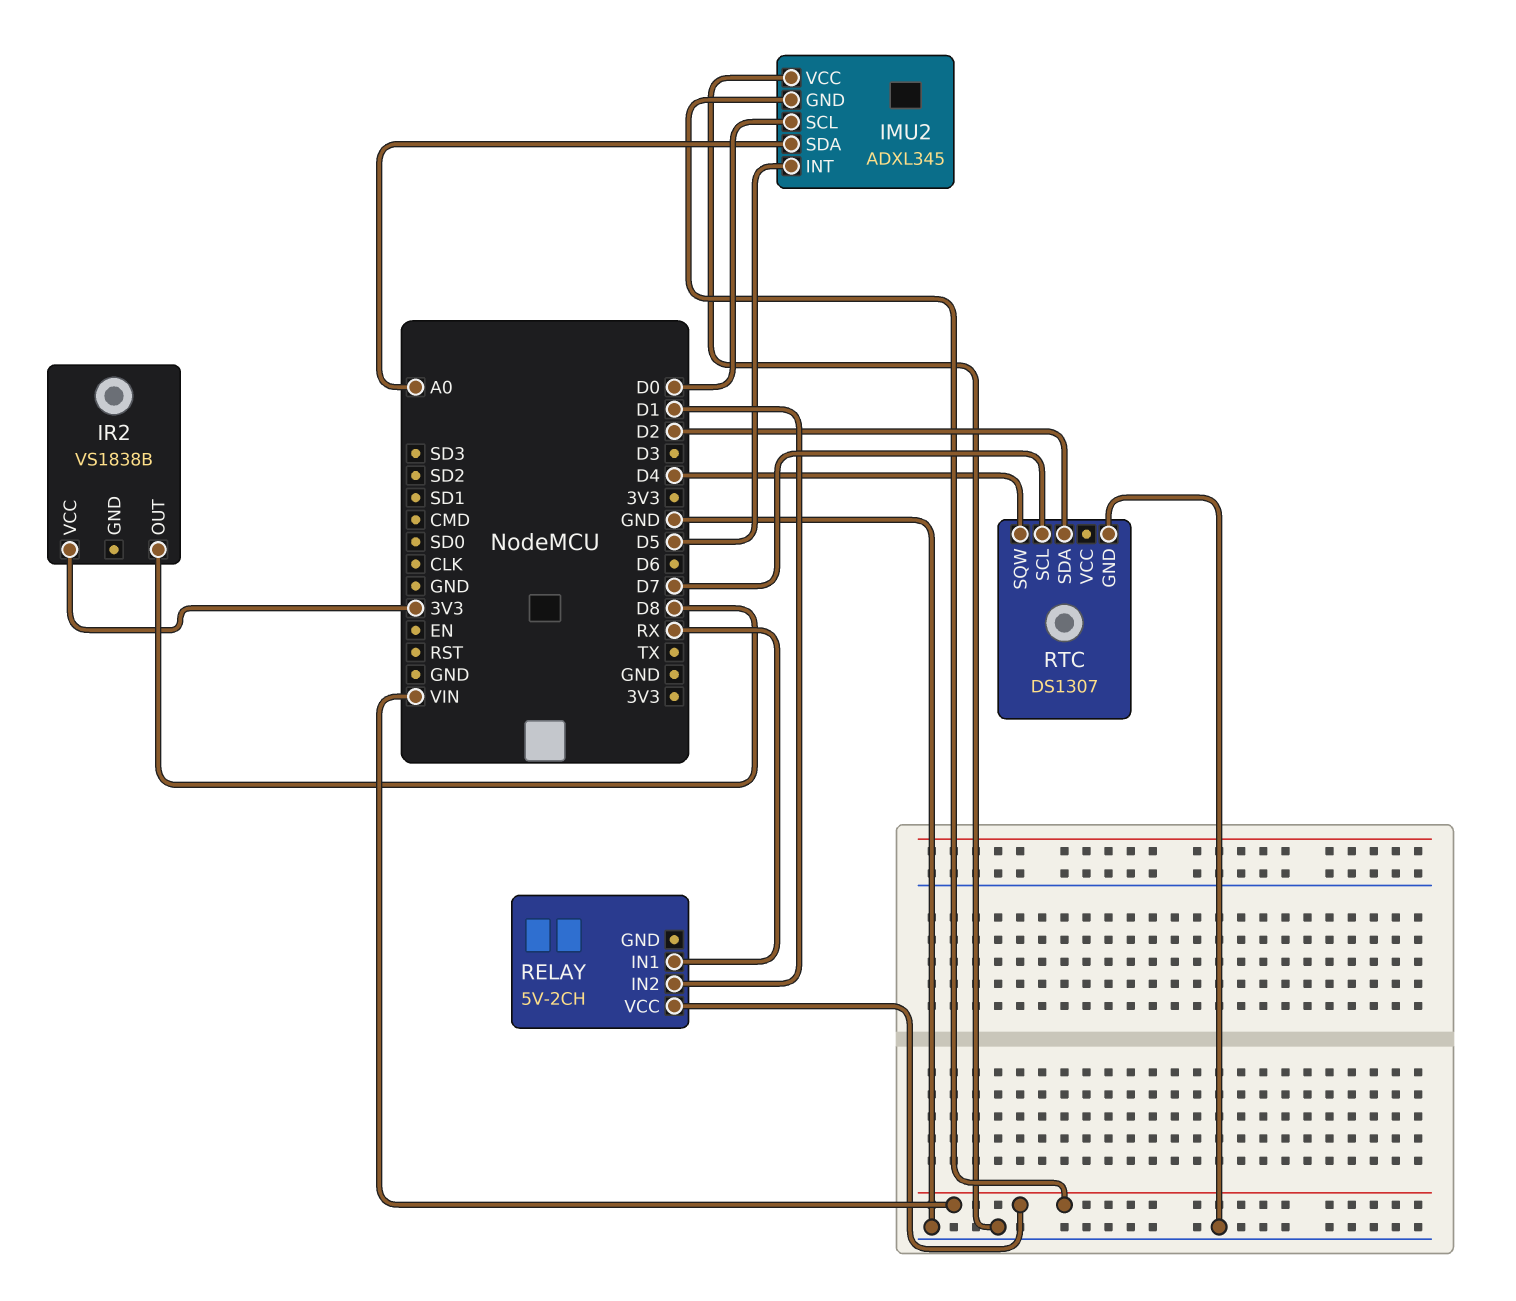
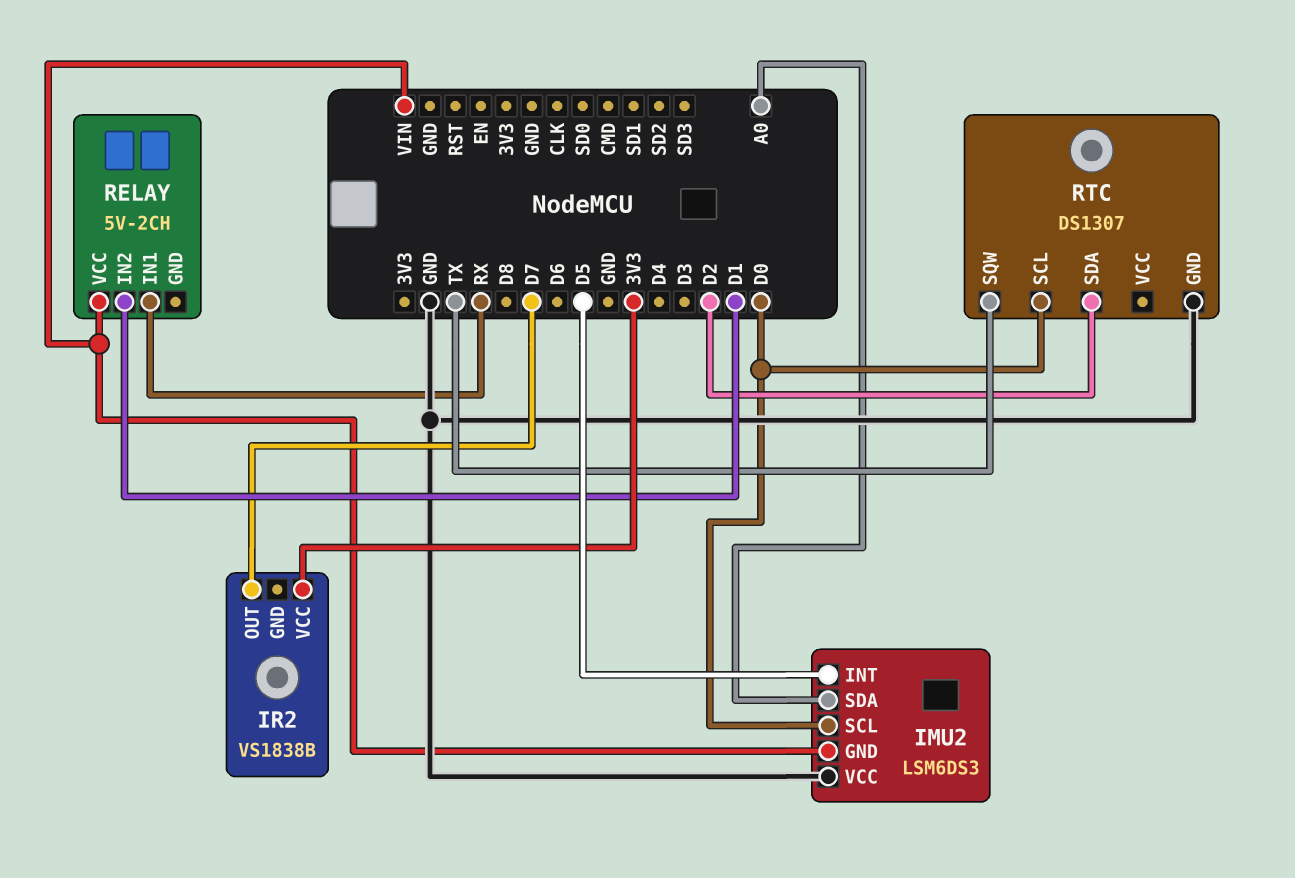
IMU2: ADXL345 -> LSM6DS3
IR2 pin OUT: D8 -> D7
RTC pin SCL: D7 -> D0
RTC pin SQW: D4 -> TX

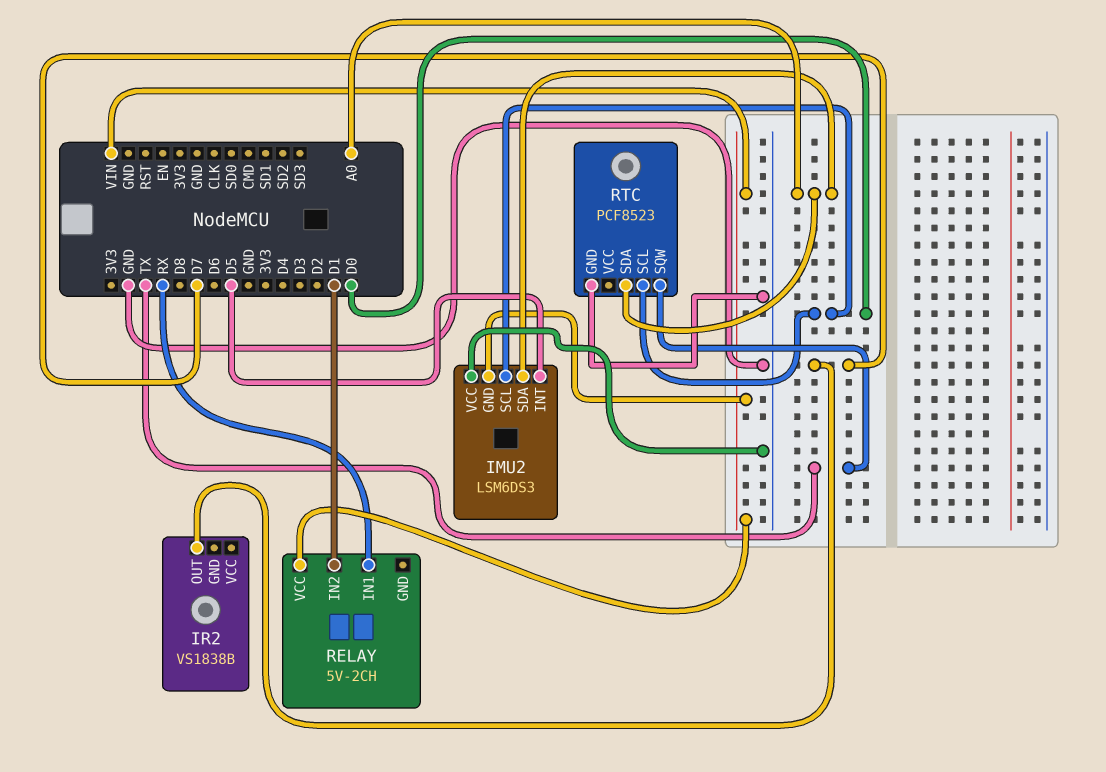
IR2 pin VCC: 3V3 -> none
RTC: DS1307 -> PCF8523
RTC pin SDA: D2 -> A0

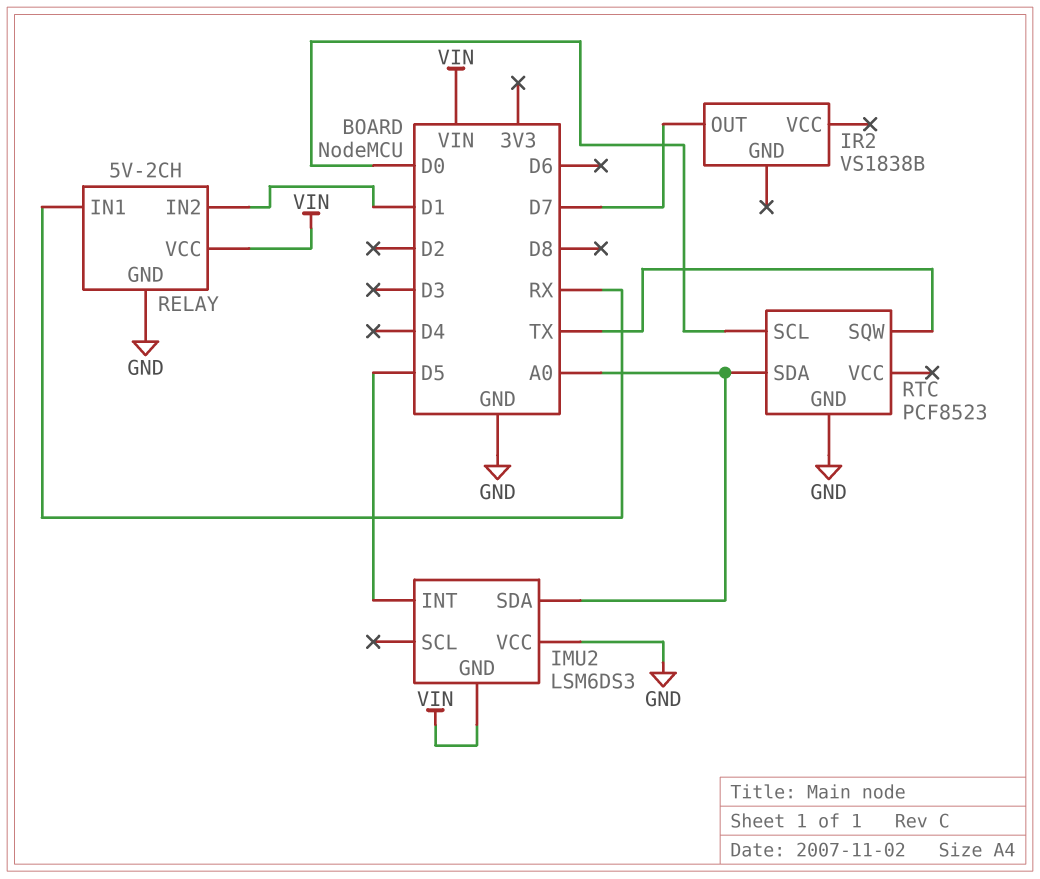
IMU2 pin SCL: D0 -> none
RELAY pin GND: none -> GND

